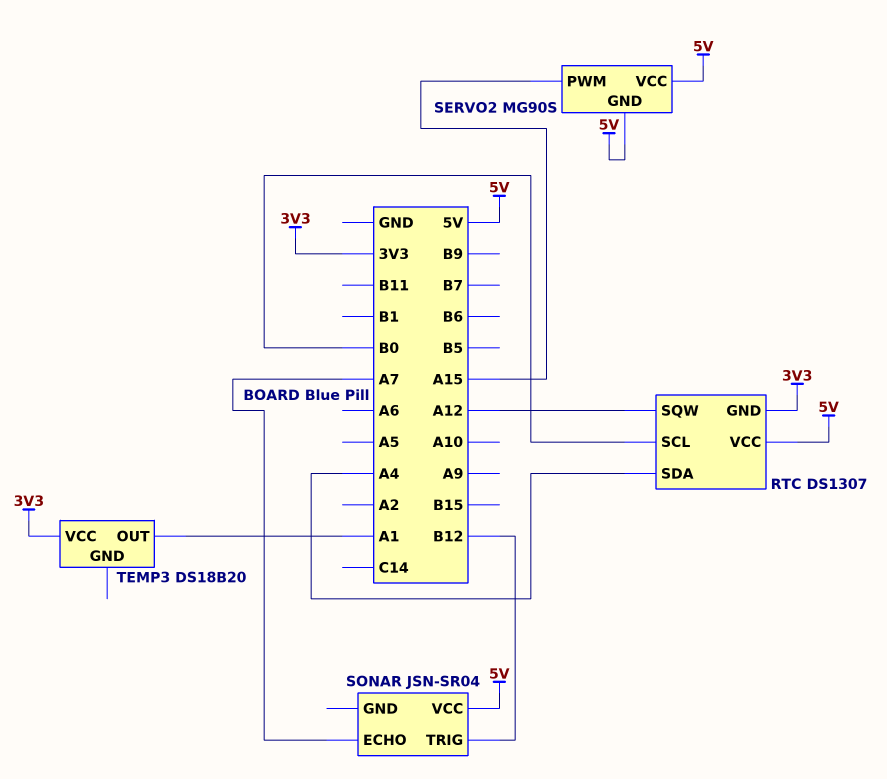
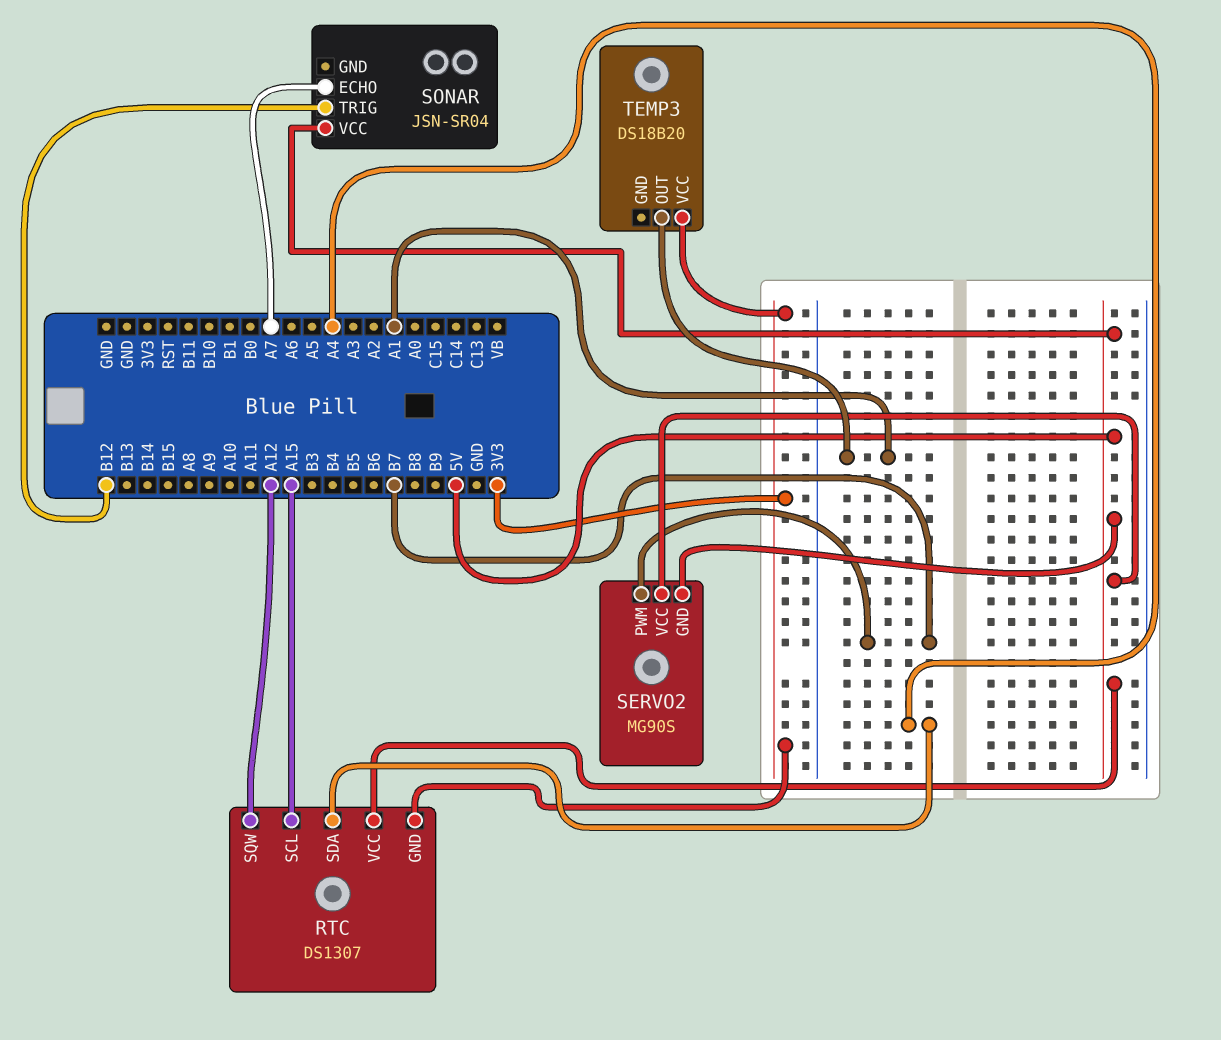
RTC pin SCL: B0 -> A15
SERVO2 pin PWM: A15 -> B7

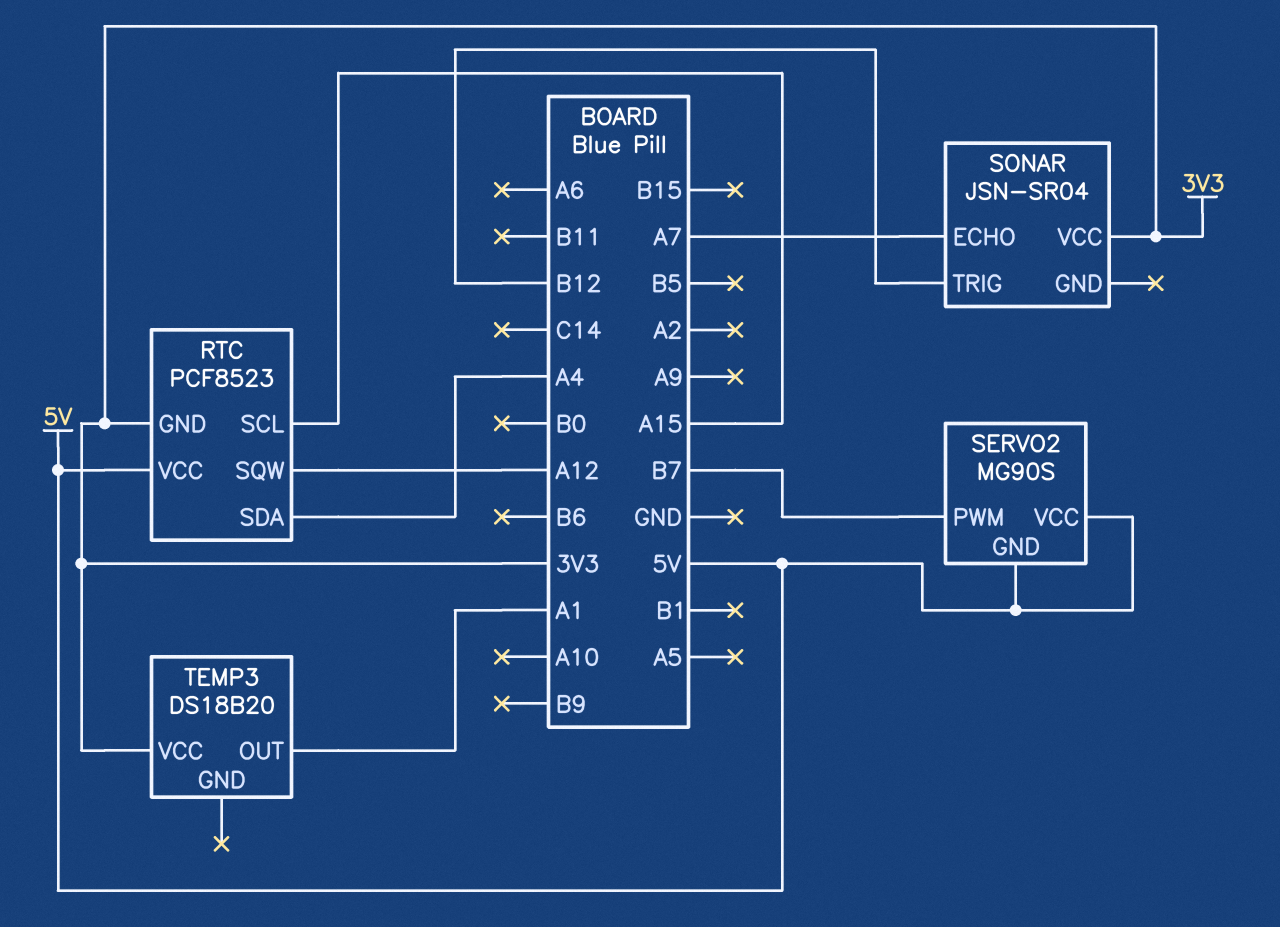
RTC: DS1307 -> PCF8523
SONAR pin VCC: 5V -> 3V3

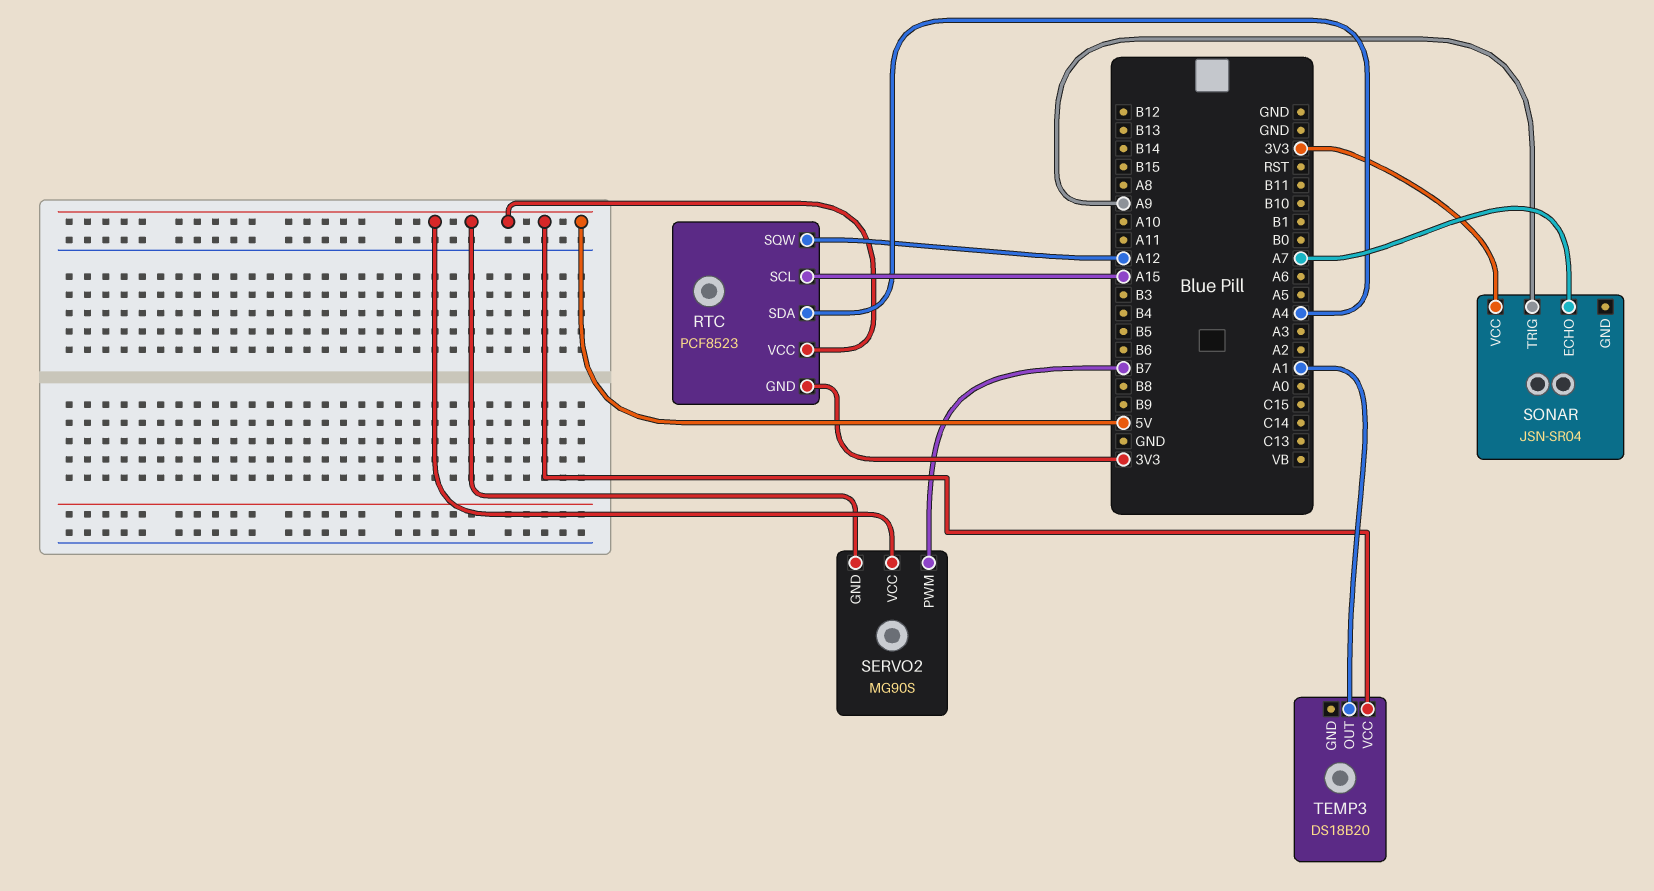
SONAR pin TRIG: B12 -> A9
TEMP3 pin VCC: 3V3 -> 5V

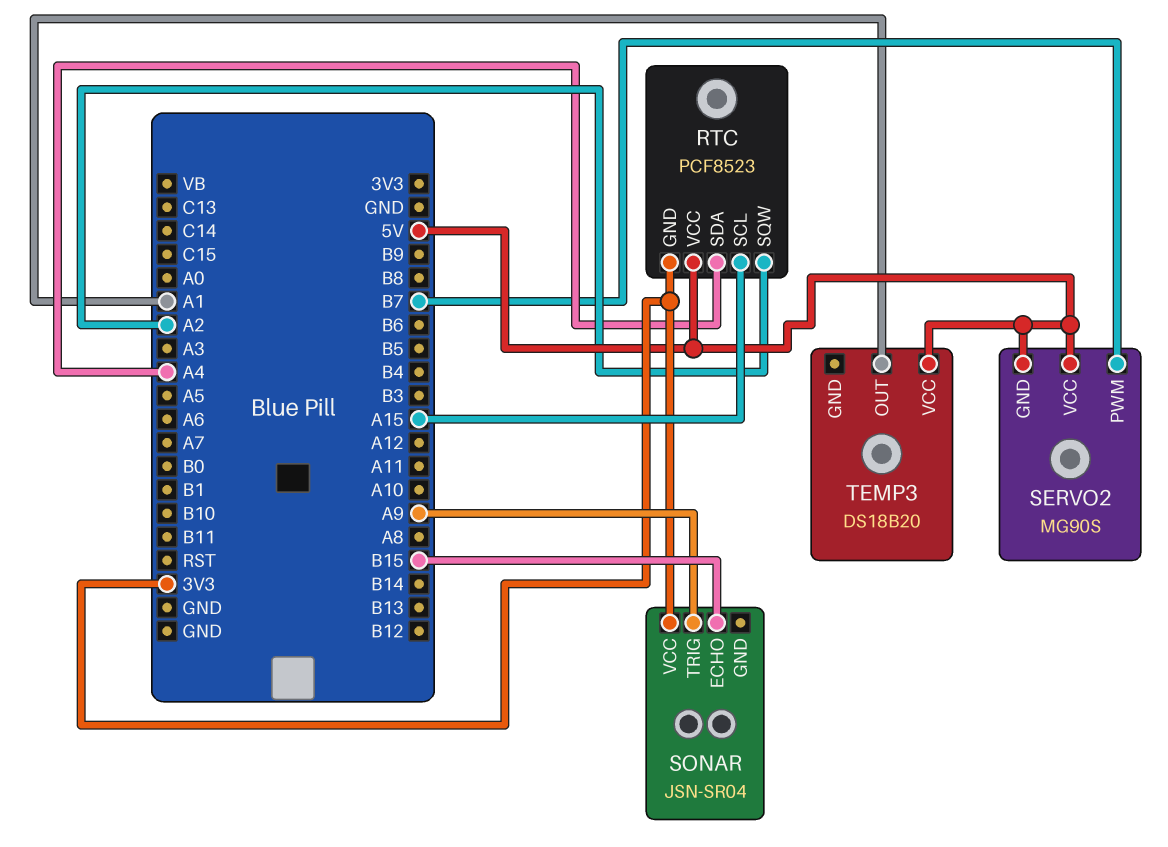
RTC pin SQW: A12 -> A2
SONAR pin ECHO: A7 -> B15

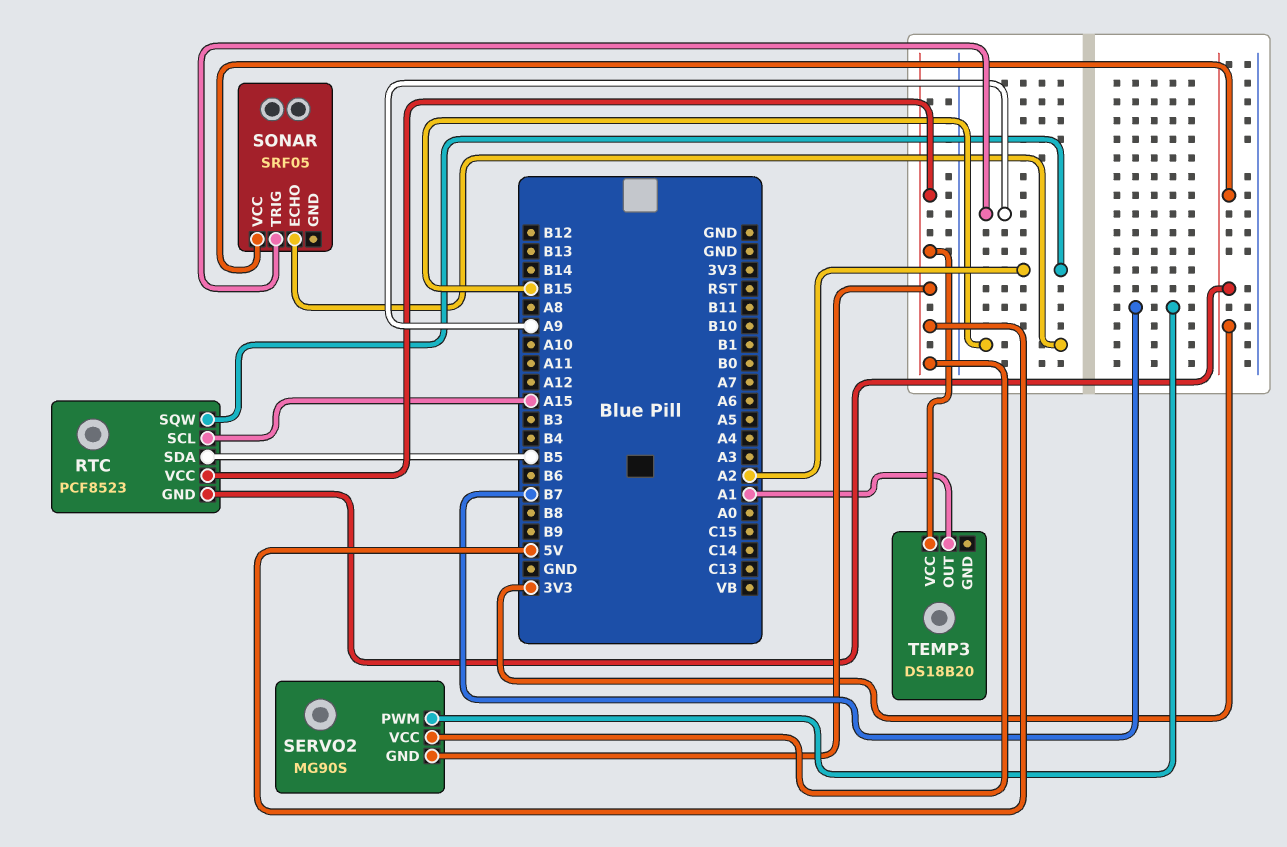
RTC pin SDA: A4 -> B5
SONAR: JSN-SR04 -> SRF05

